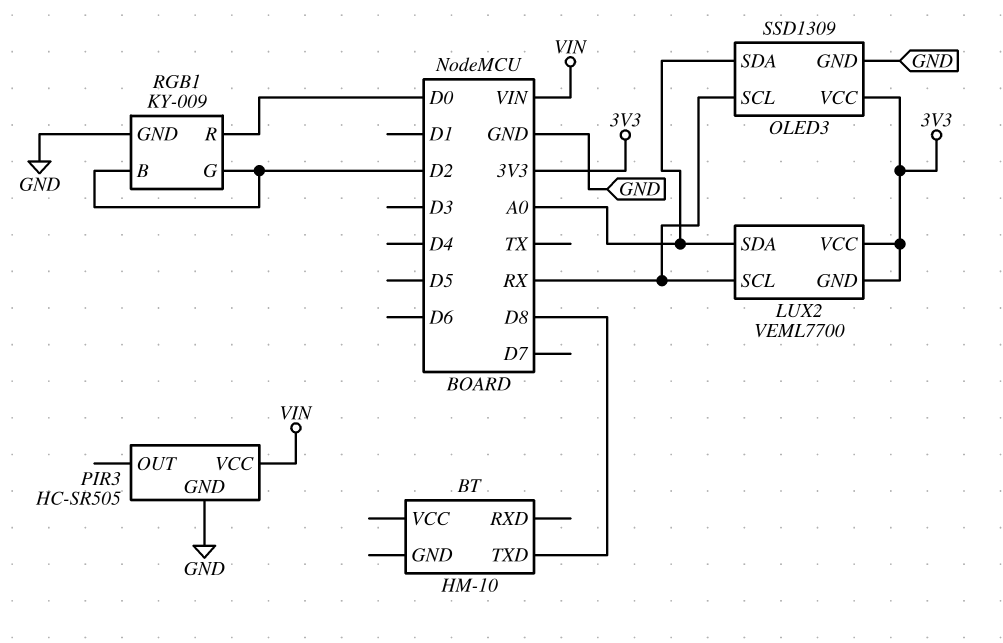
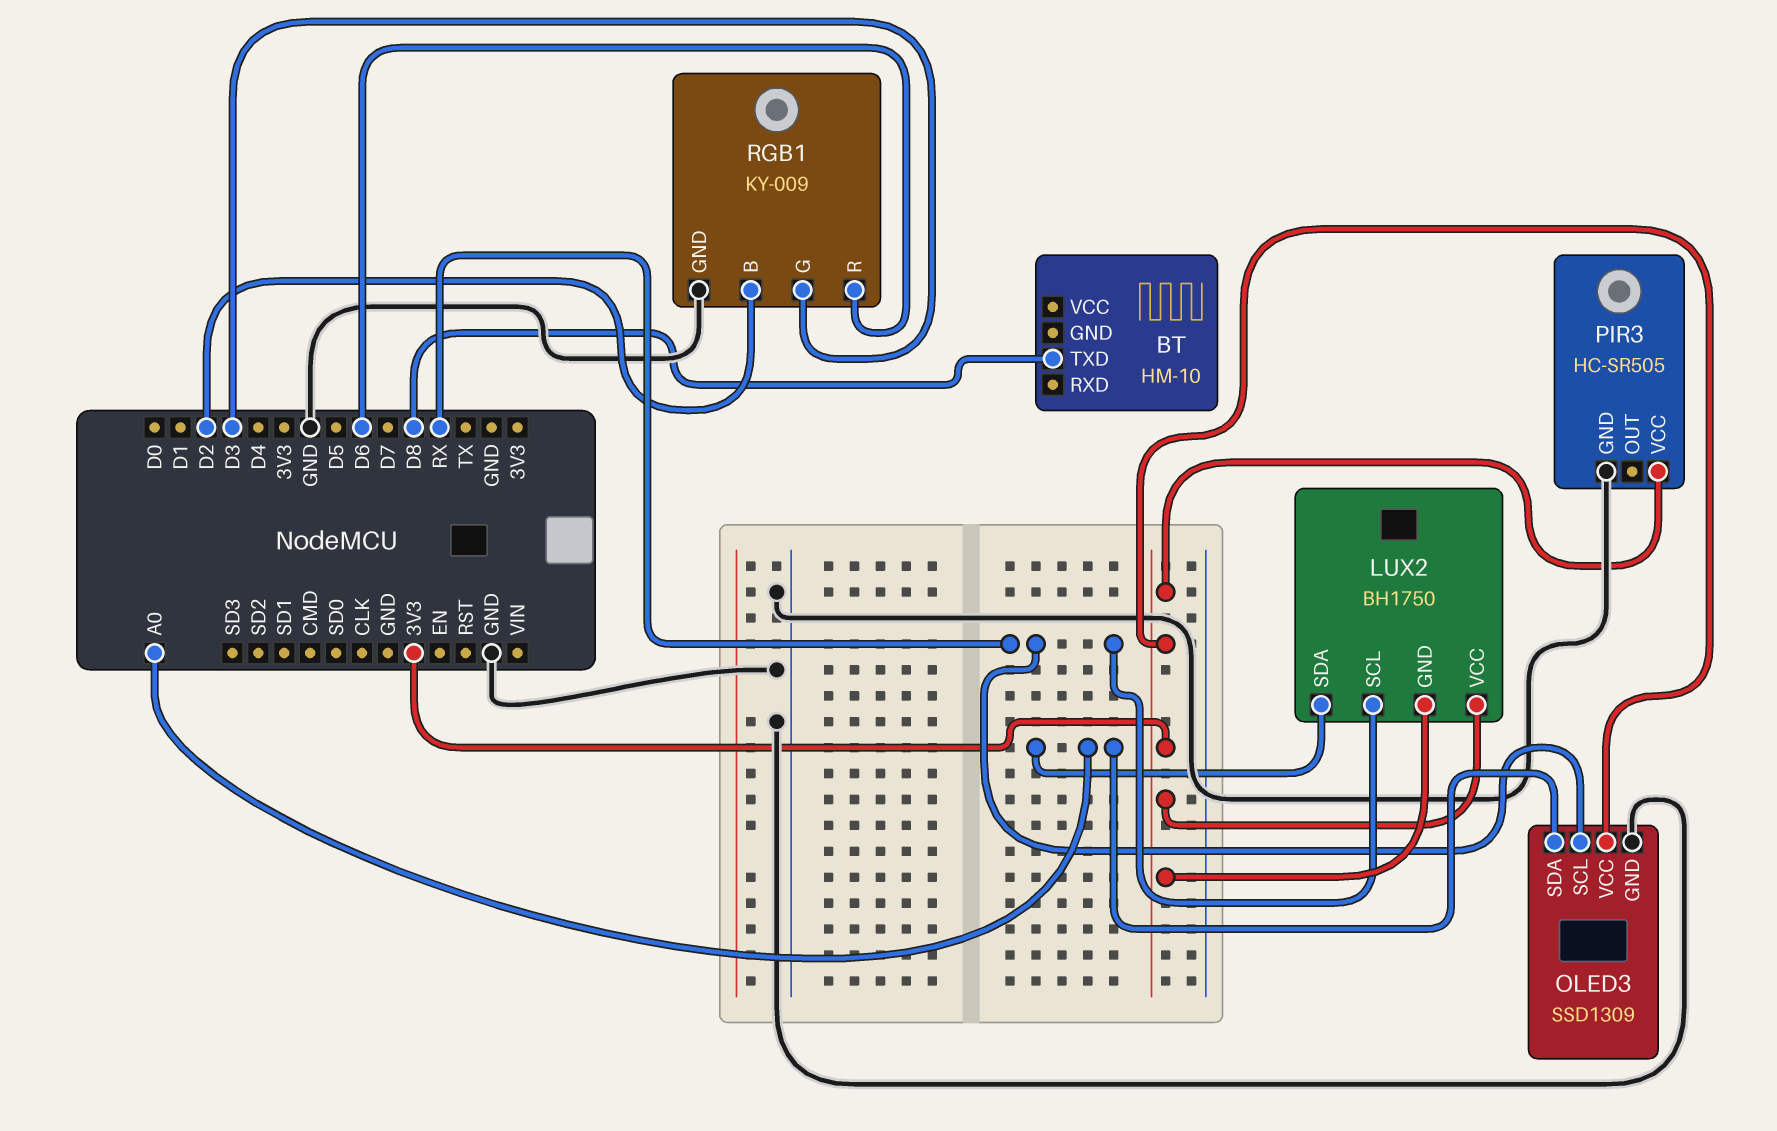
LUX2: VEML7700 -> BH1750
PIR3 pin VCC: VIN -> 3V3
RGB1 pin G: D2 -> D3
RGB1 pin R: D0 -> D6

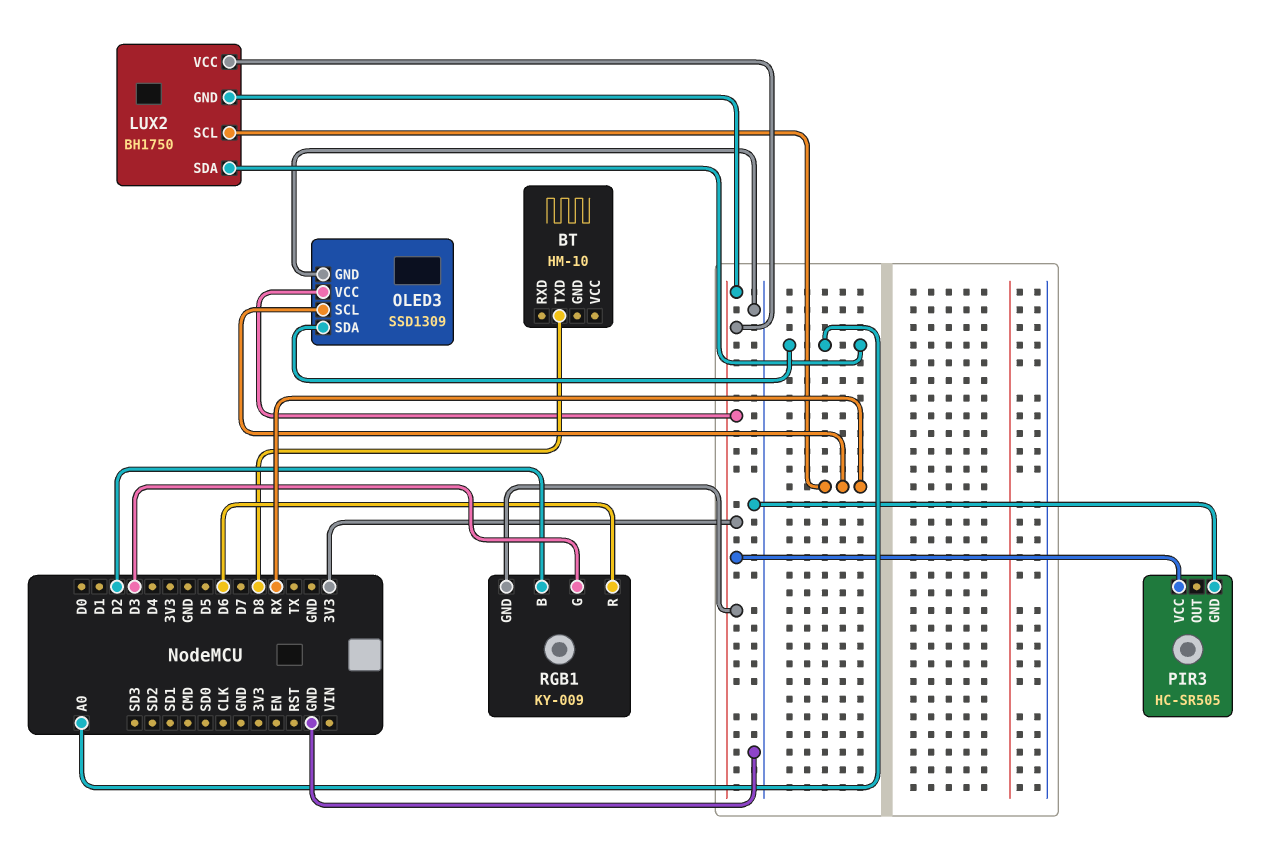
RGB1 pin GND: GND -> 3V3

